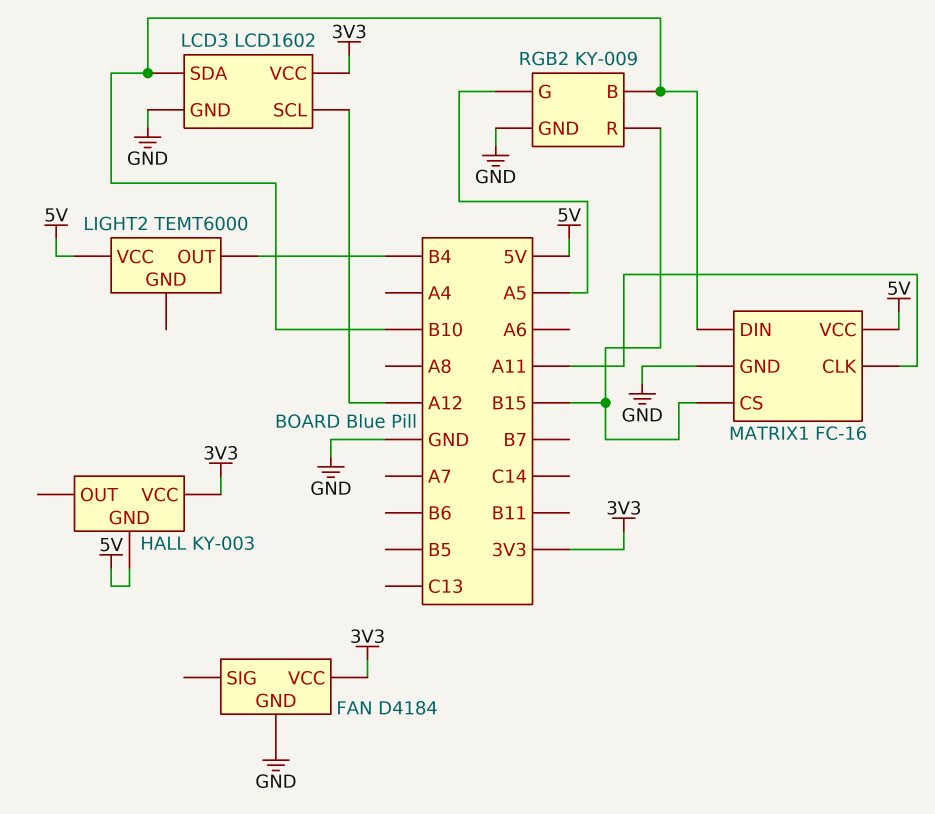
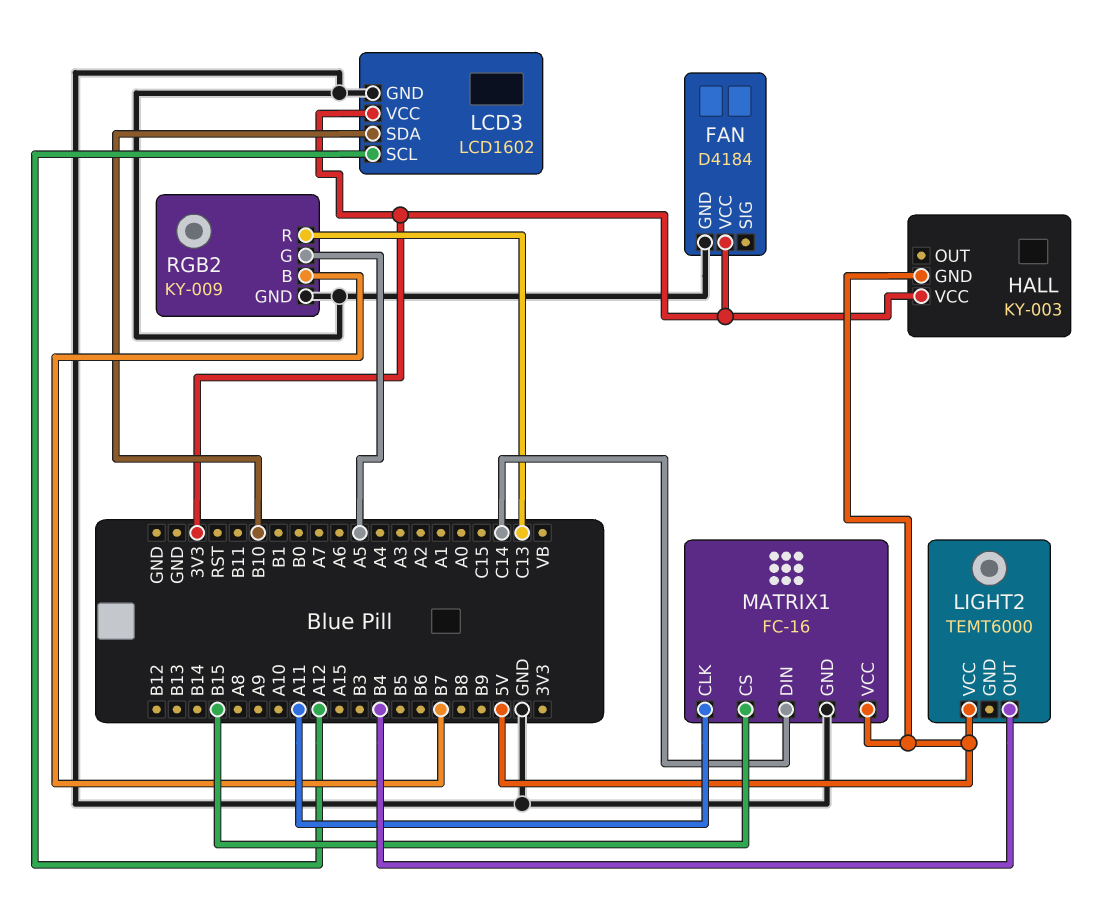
MATRIX1 pin DIN: B10 -> C14
RGB2 pin B: B10 -> B7
RGB2 pin R: B15 -> C13

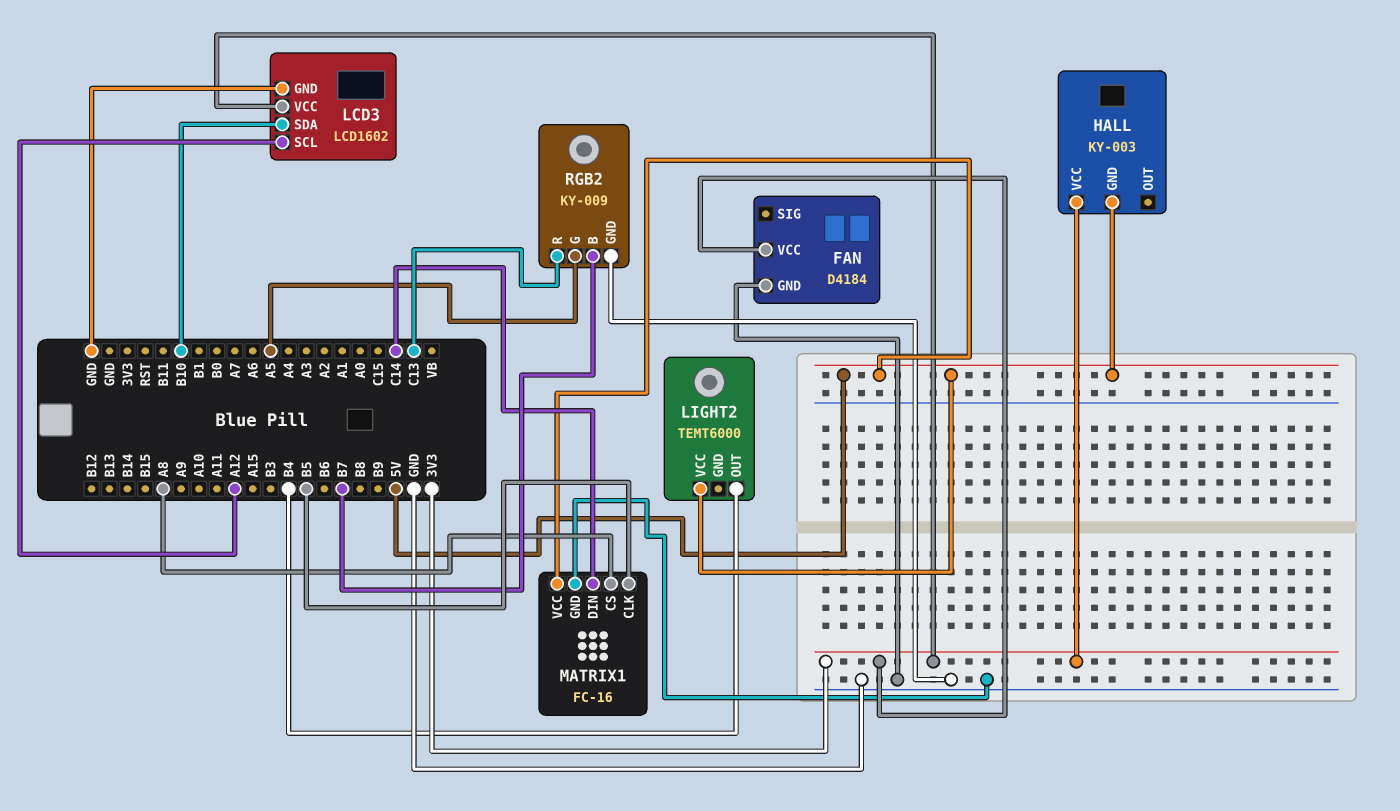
MATRIX1 pin CLK: A11 -> B5
MATRIX1 pin CS: B15 -> A8

